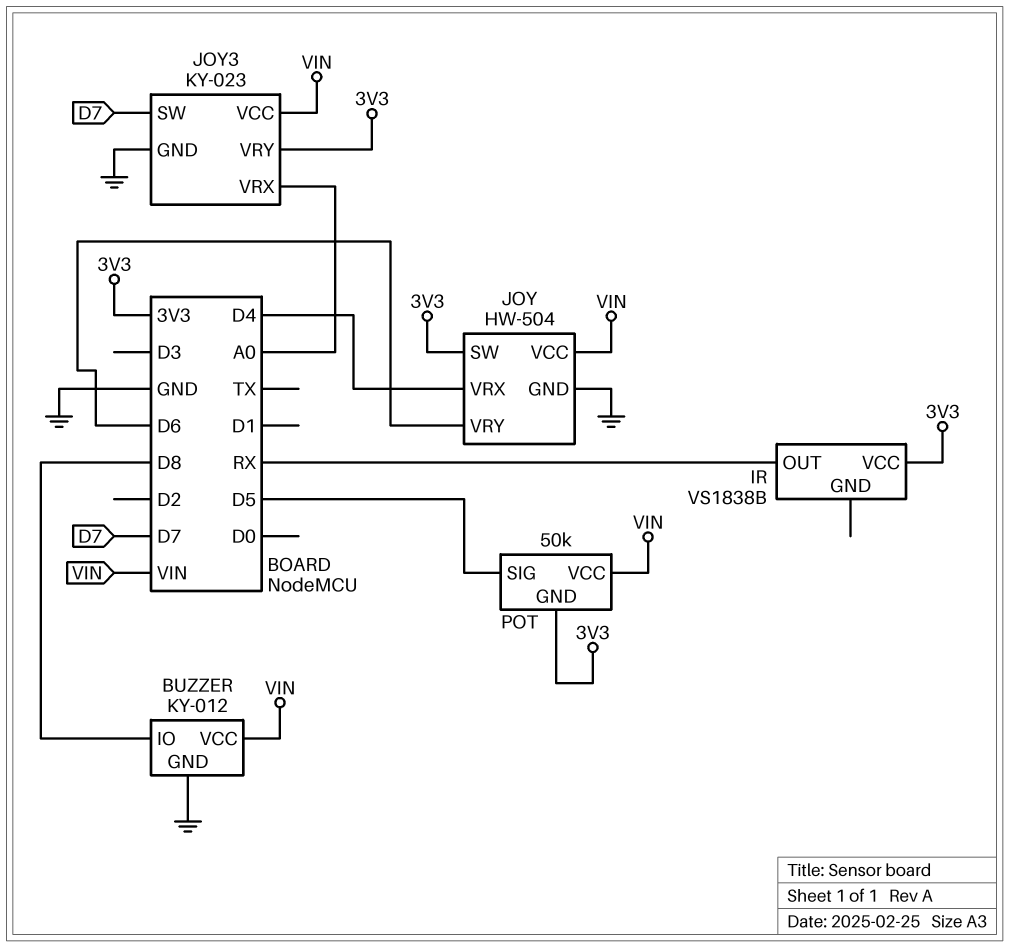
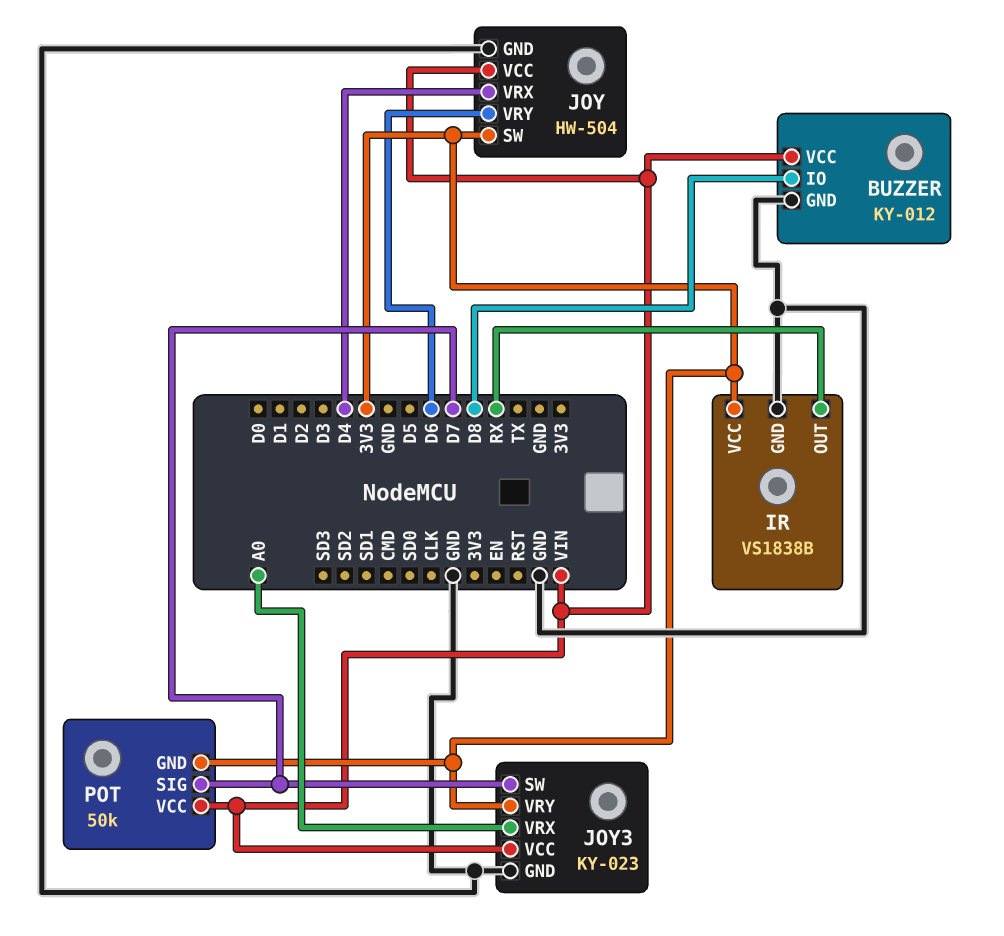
IR pin GND: none -> GND
POT pin SIG: D5 -> D7

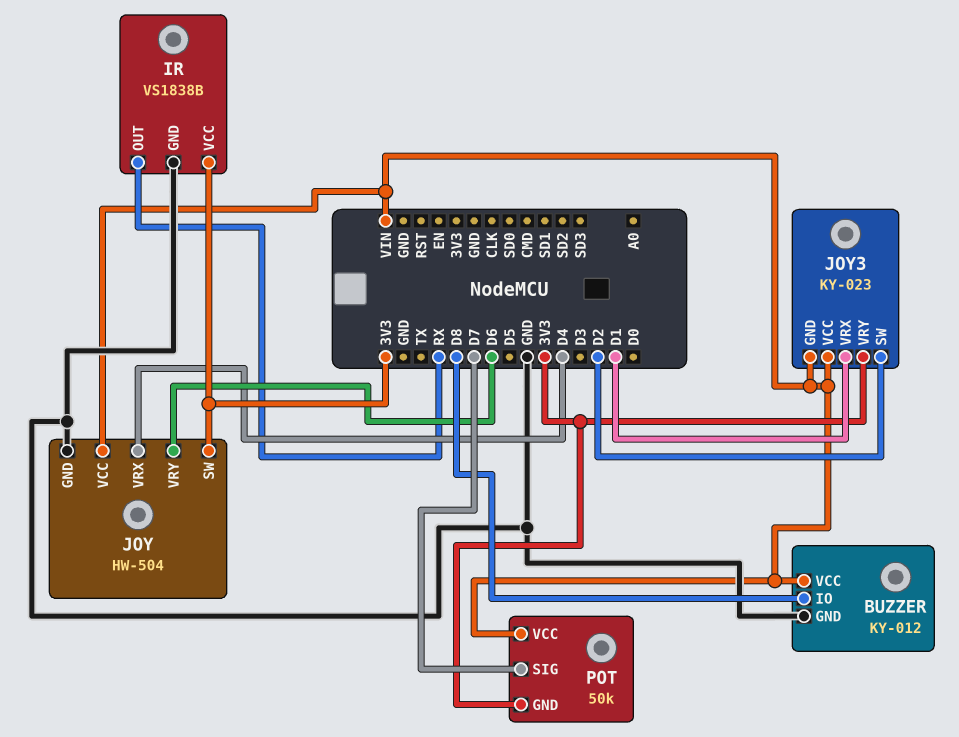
JOY3 pin GND: GND -> VIN
JOY3 pin SW: D7 -> D2
JOY3 pin VRX: A0 -> D1

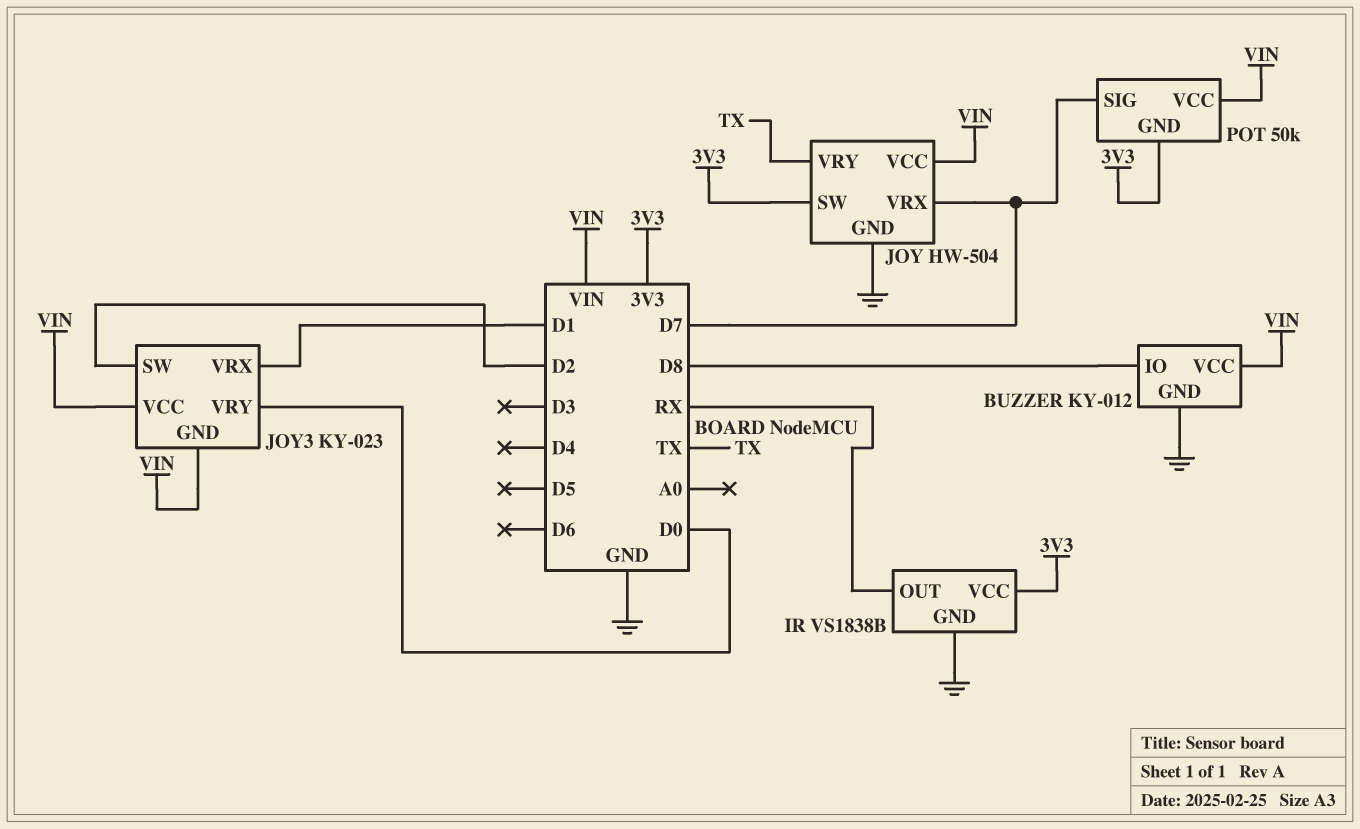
JOY pin VRX: D4 -> D7
JOY pin VRY: D6 -> TX
JOY3 pin VRY: 3V3 -> D0

